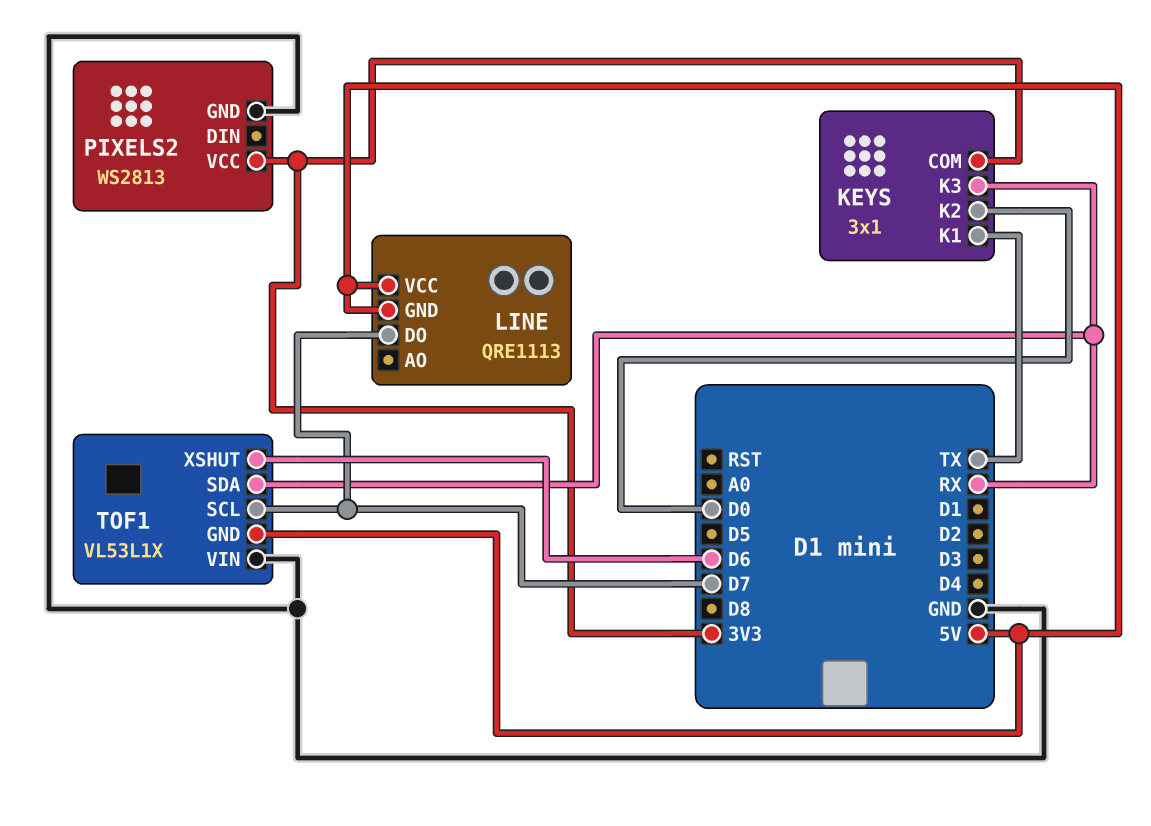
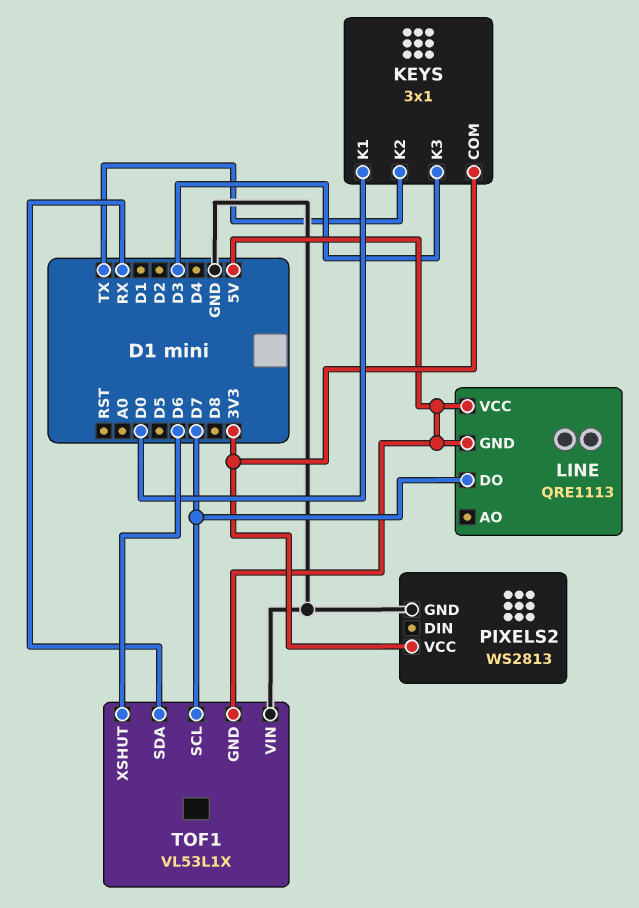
KEYS pin K1: TX -> D0
KEYS pin K2: D0 -> TX
KEYS pin K3: RX -> D3

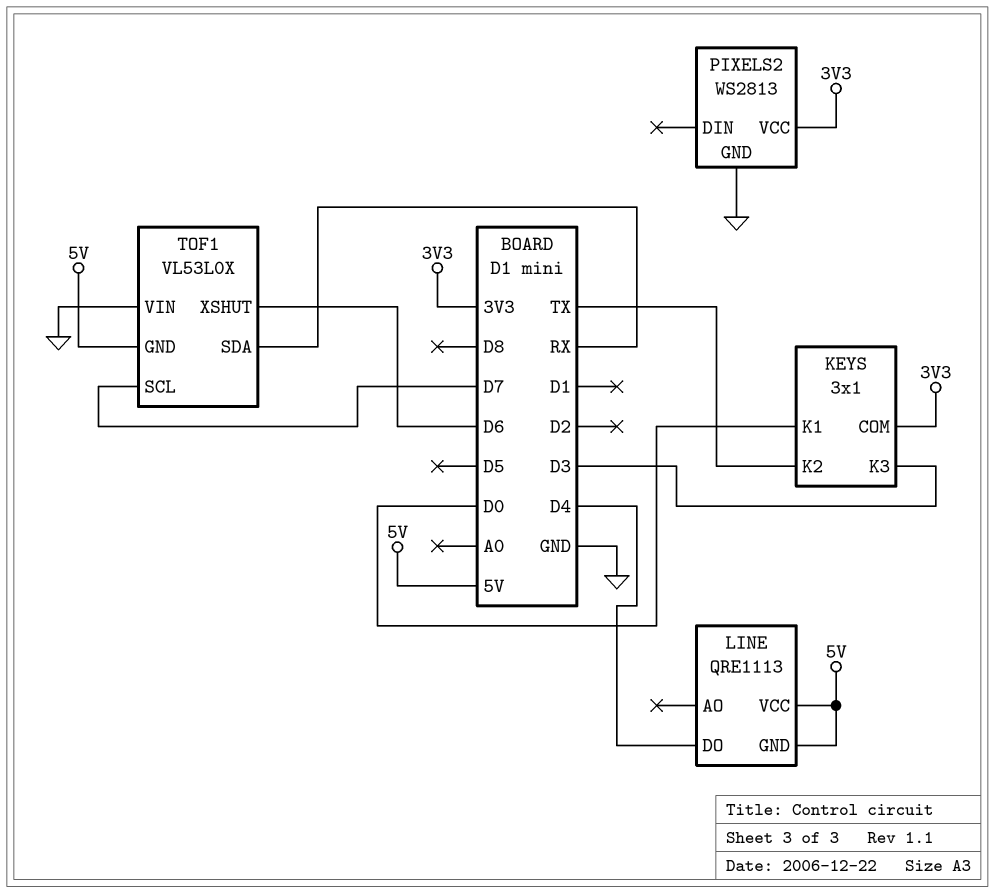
LINE pin DO: D7 -> D4
TOF1: VL53L1X -> VL53L0X

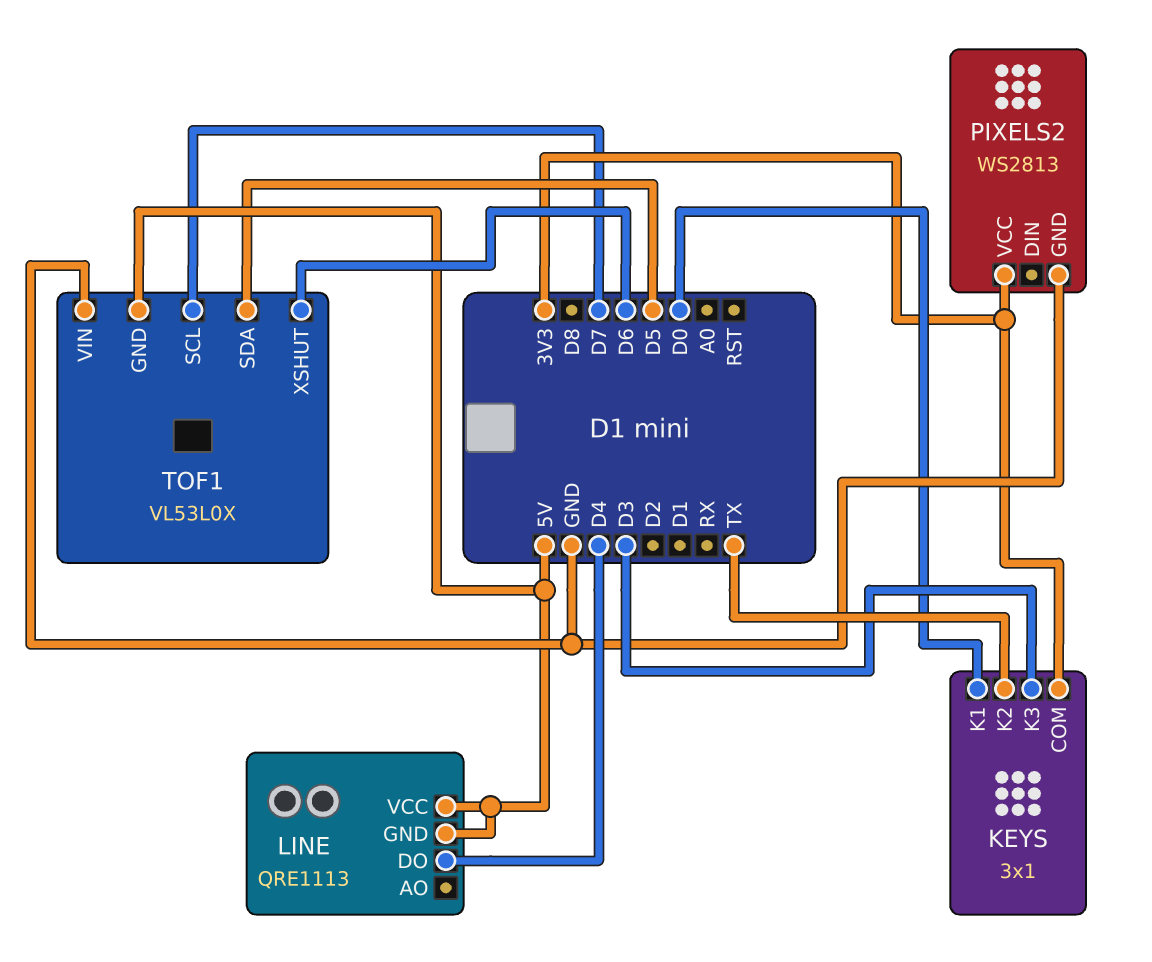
TOF1 pin SDA: RX -> D5

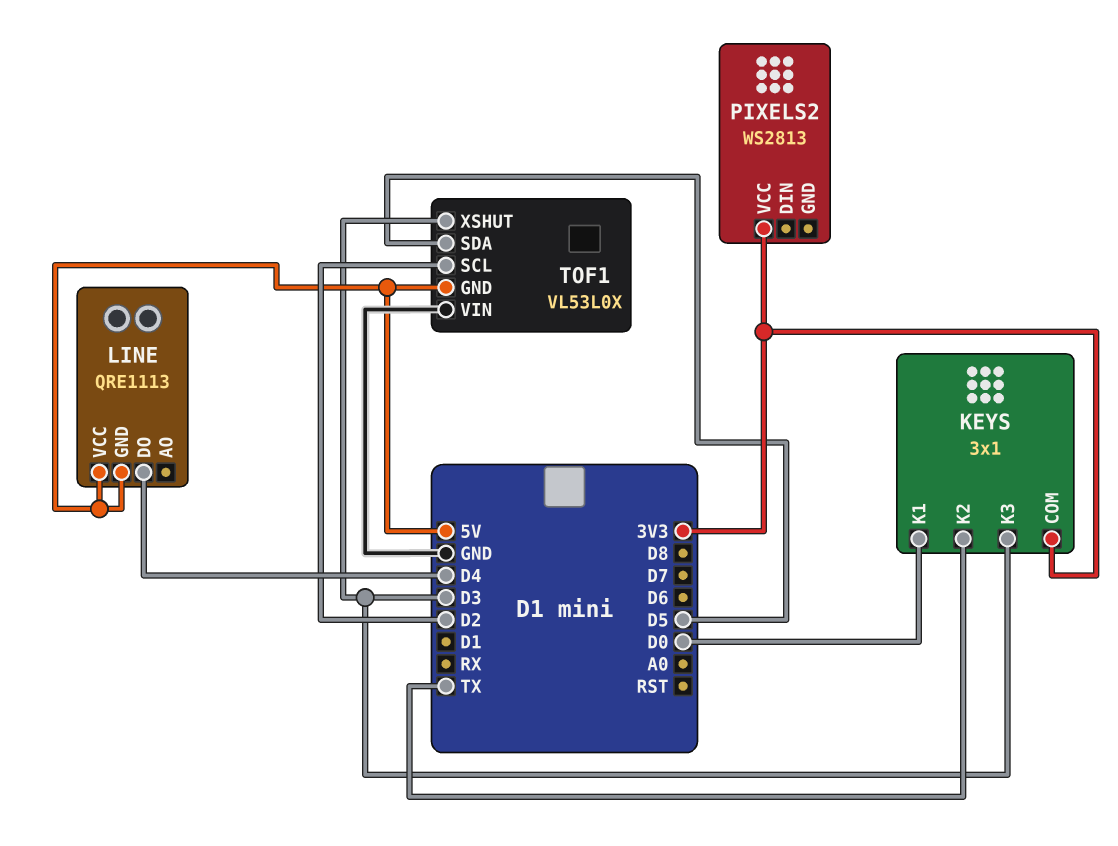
PIXELS2 pin GND: GND -> none
TOF1 pin SCL: D7 -> D2
TOF1 pin XSHUT: D6 -> D3

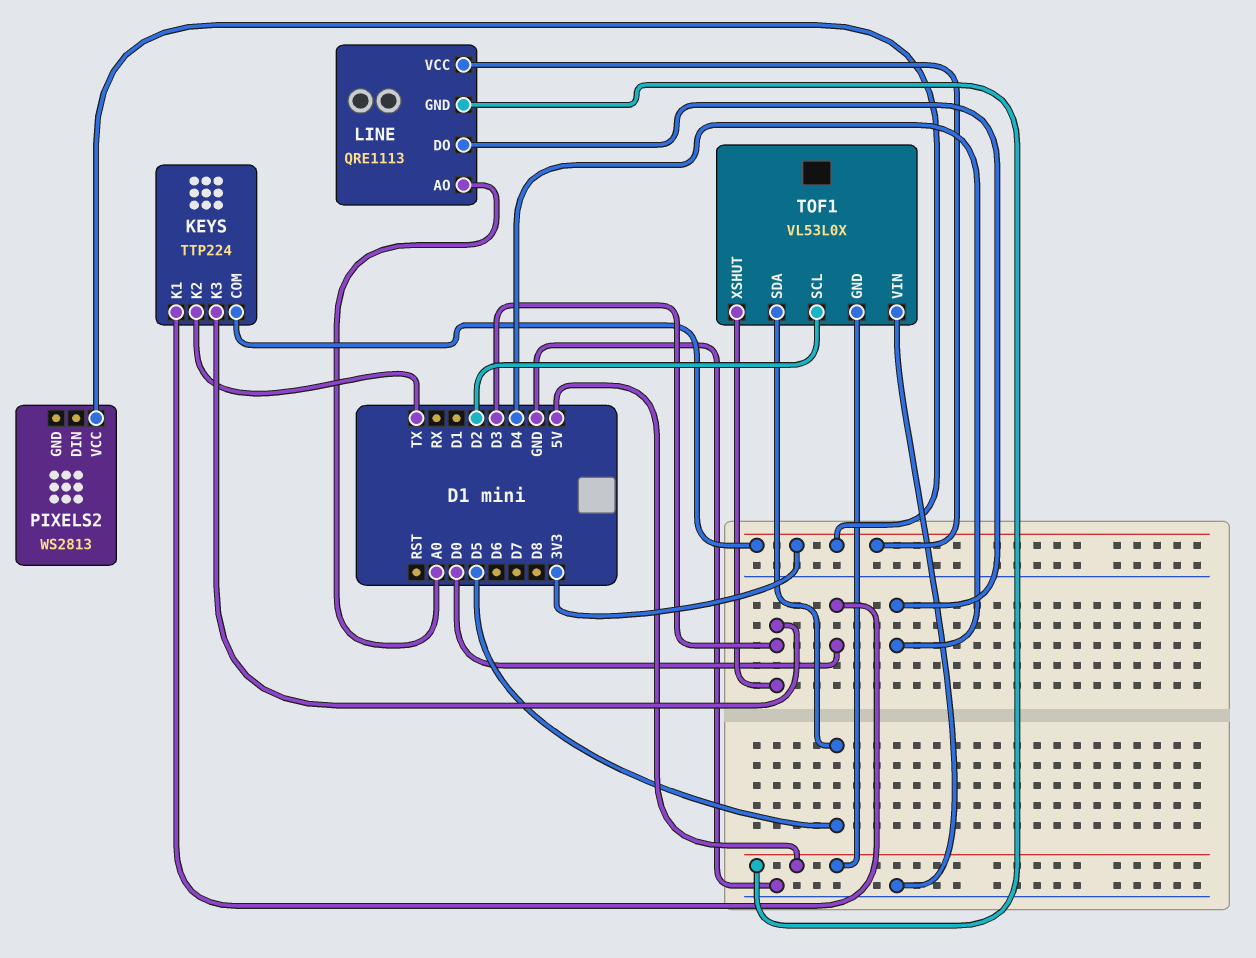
KEYS: 3x1 -> TTP224
LINE pin AO: none -> A0
LINE pin VCC: 5V -> 3V3

